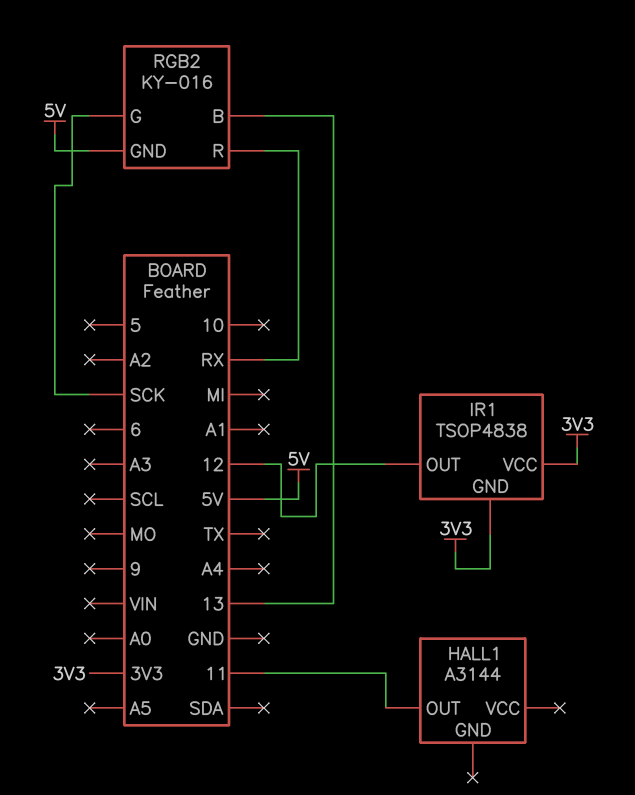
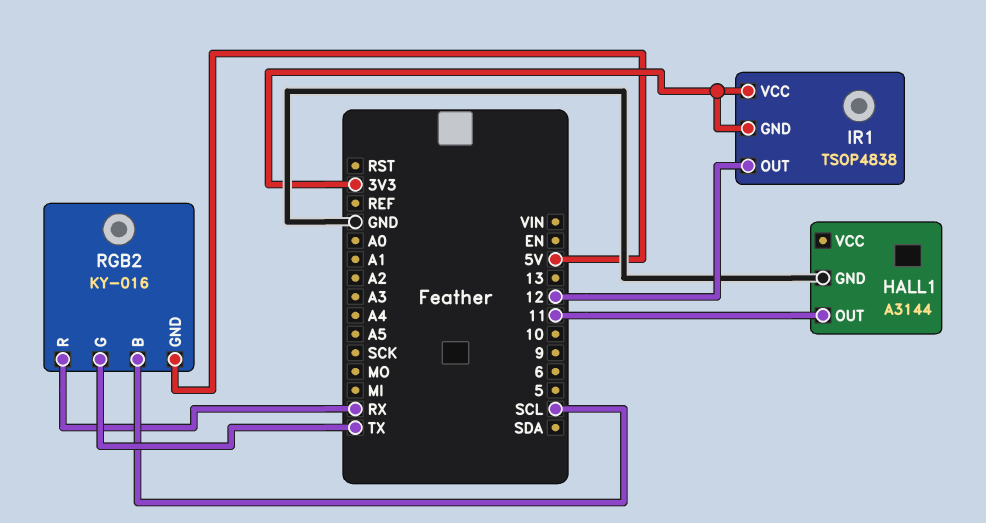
HALL1 pin GND: none -> GND
RGB2 pin B: 13 -> SCL
RGB2 pin G: SCK -> TX

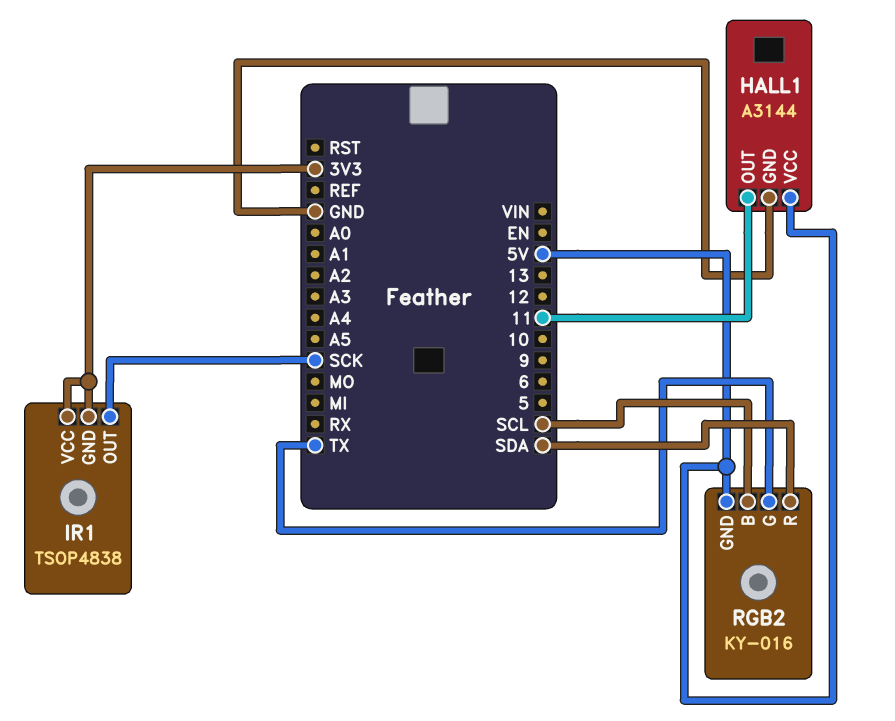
HALL1 pin VCC: none -> 5V
IR1 pin OUT: 12 -> SCK
RGB2 pin R: RX -> SDA

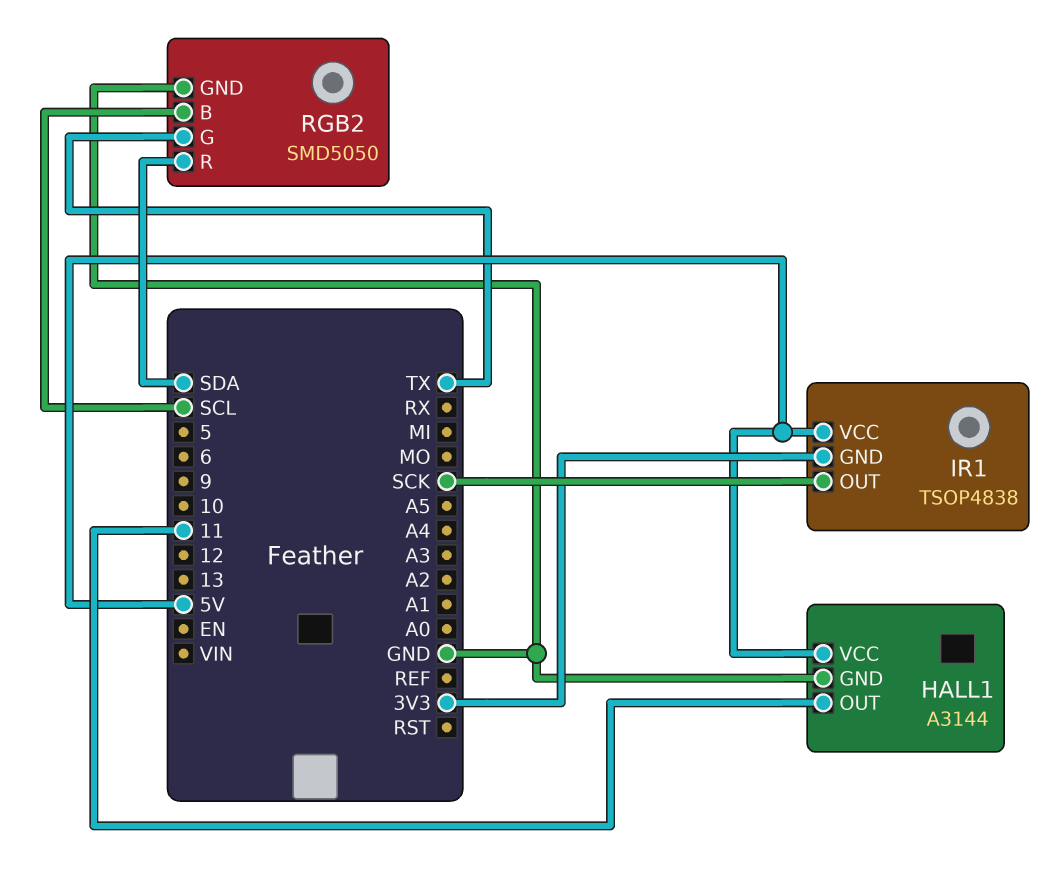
IR1 pin VCC: 3V3 -> 5V
RGB2: KY-016 -> SMD5050
RGB2 pin GND: 5V -> GND

